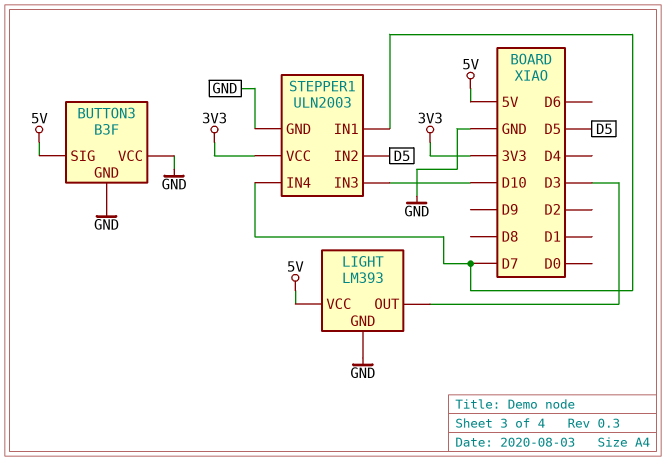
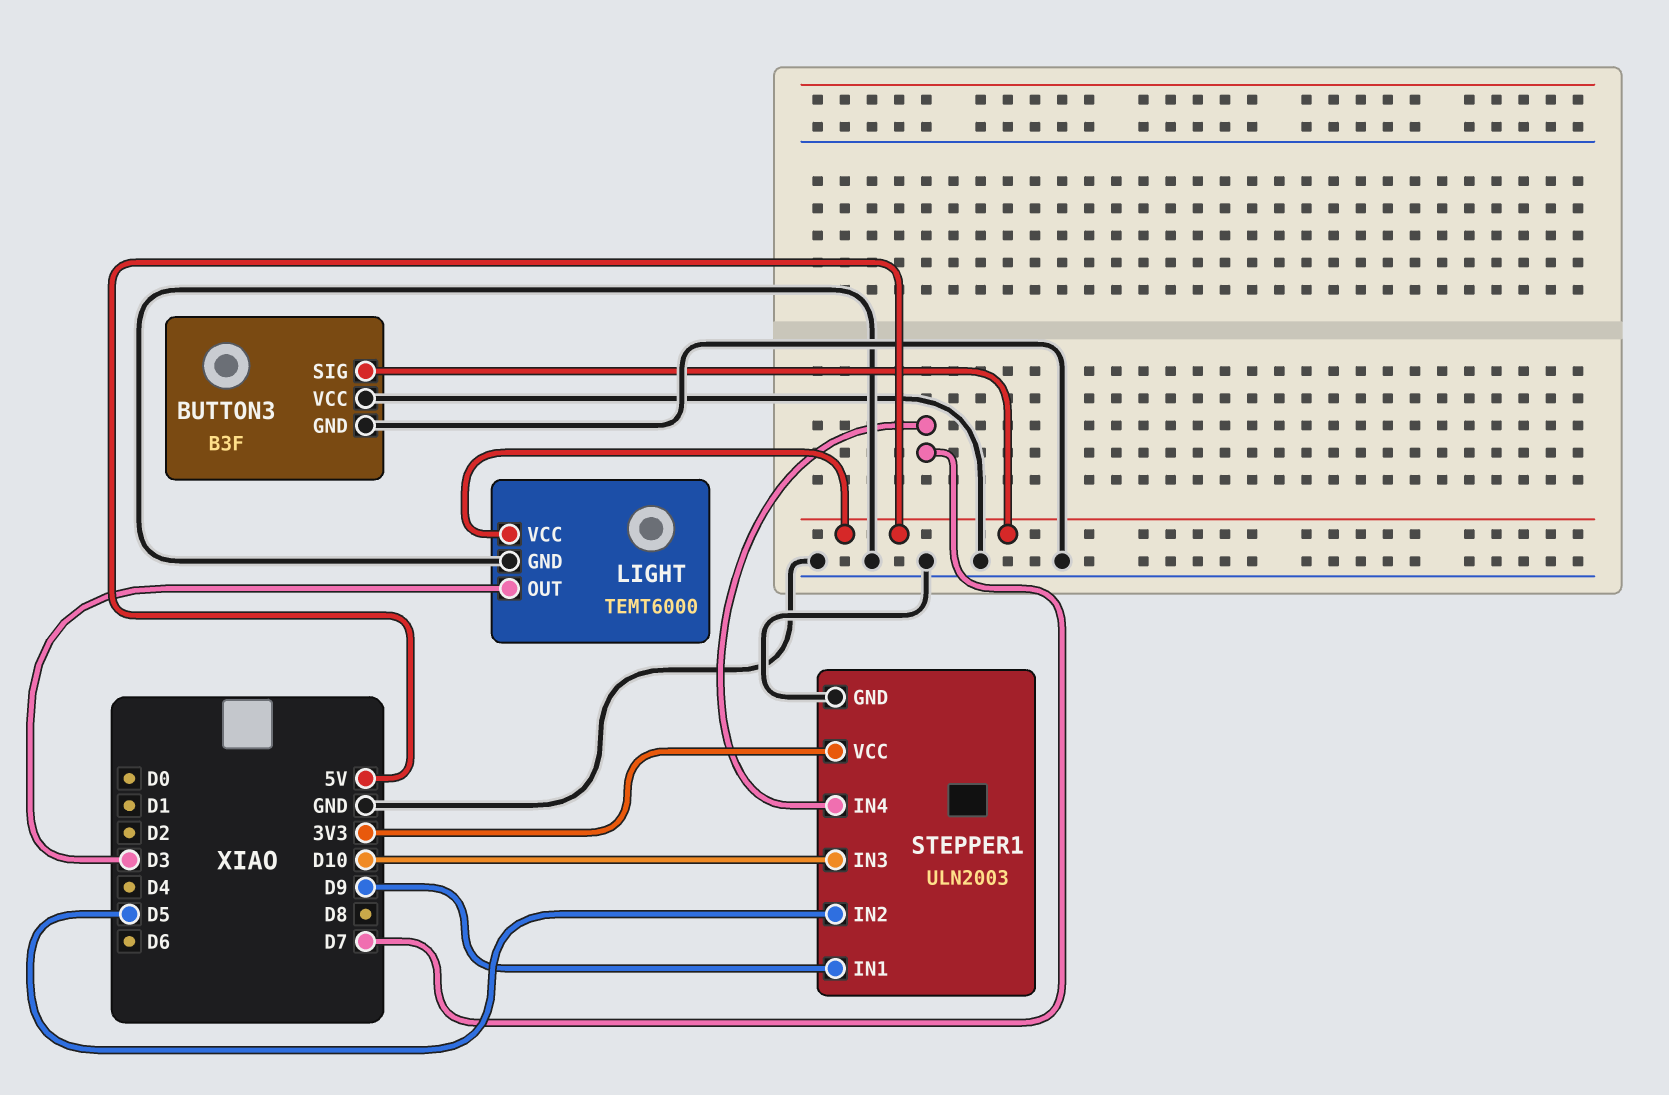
LIGHT: LM393 -> TEMT6000
STEPPER1 pin IN1: D7 -> D9

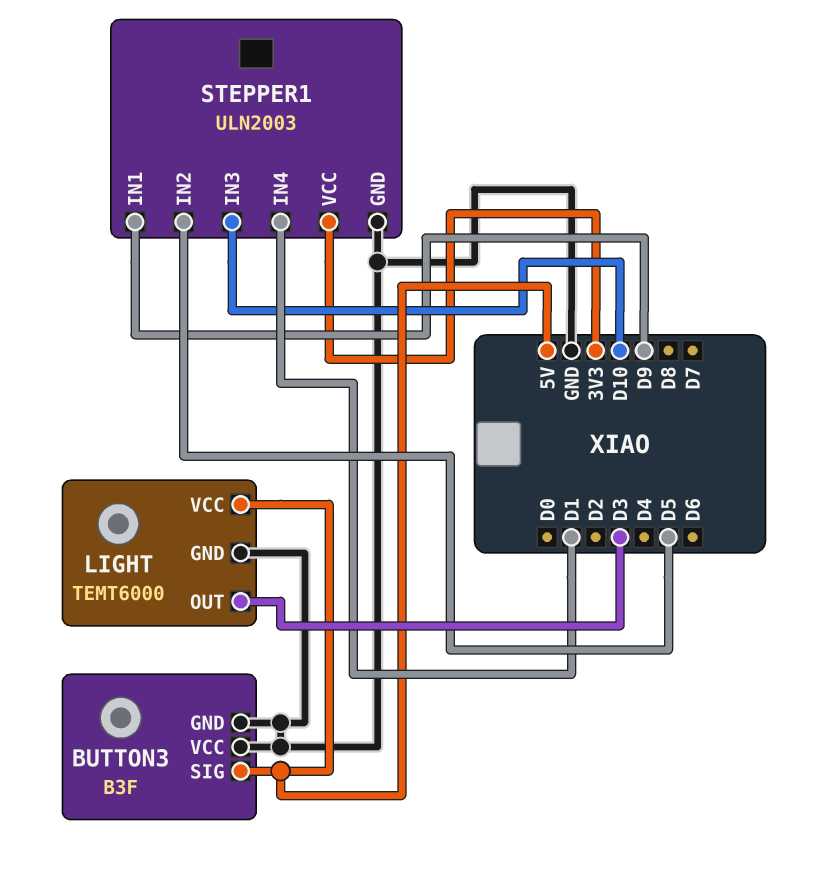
STEPPER1 pin IN4: D7 -> D1

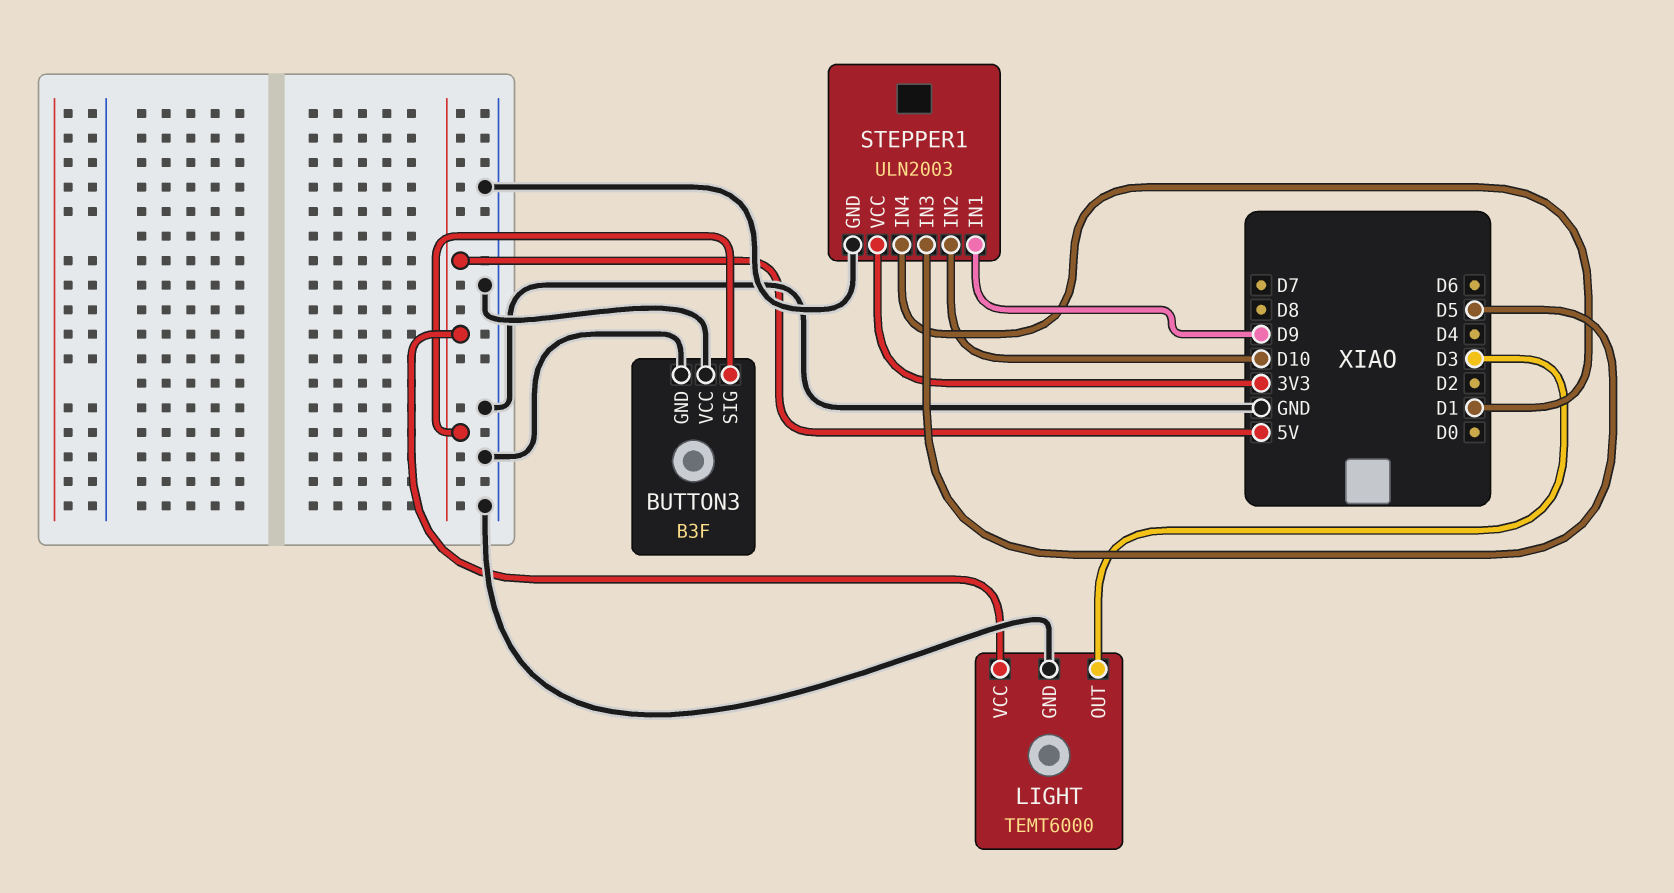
STEPPER1 pin IN2: D5 -> D10
STEPPER1 pin IN3: D10 -> D5

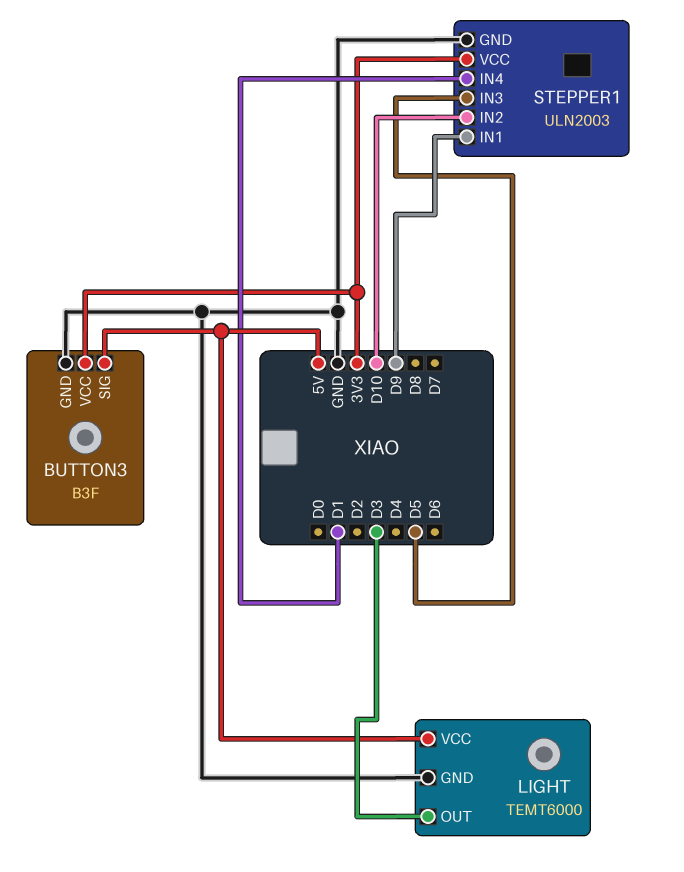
BUTTON3 pin VCC: GND -> 3V3

